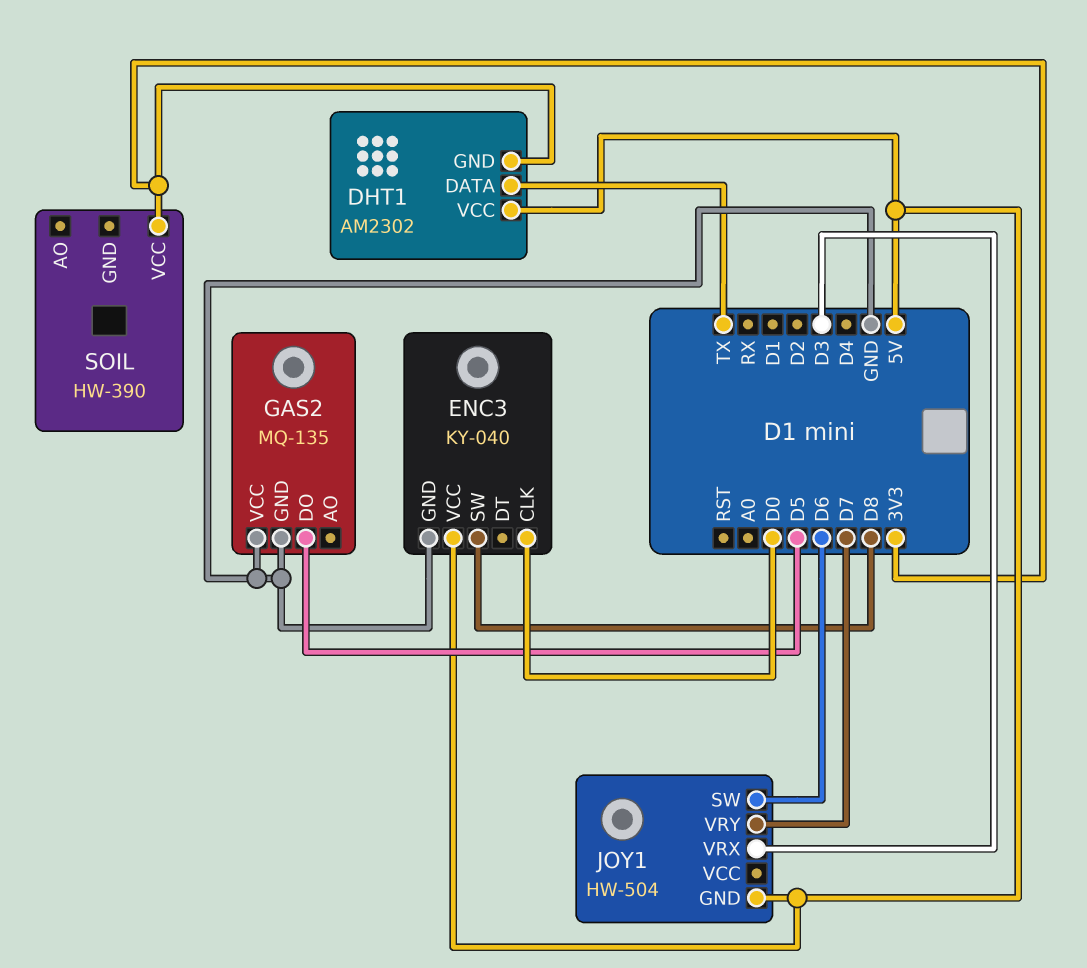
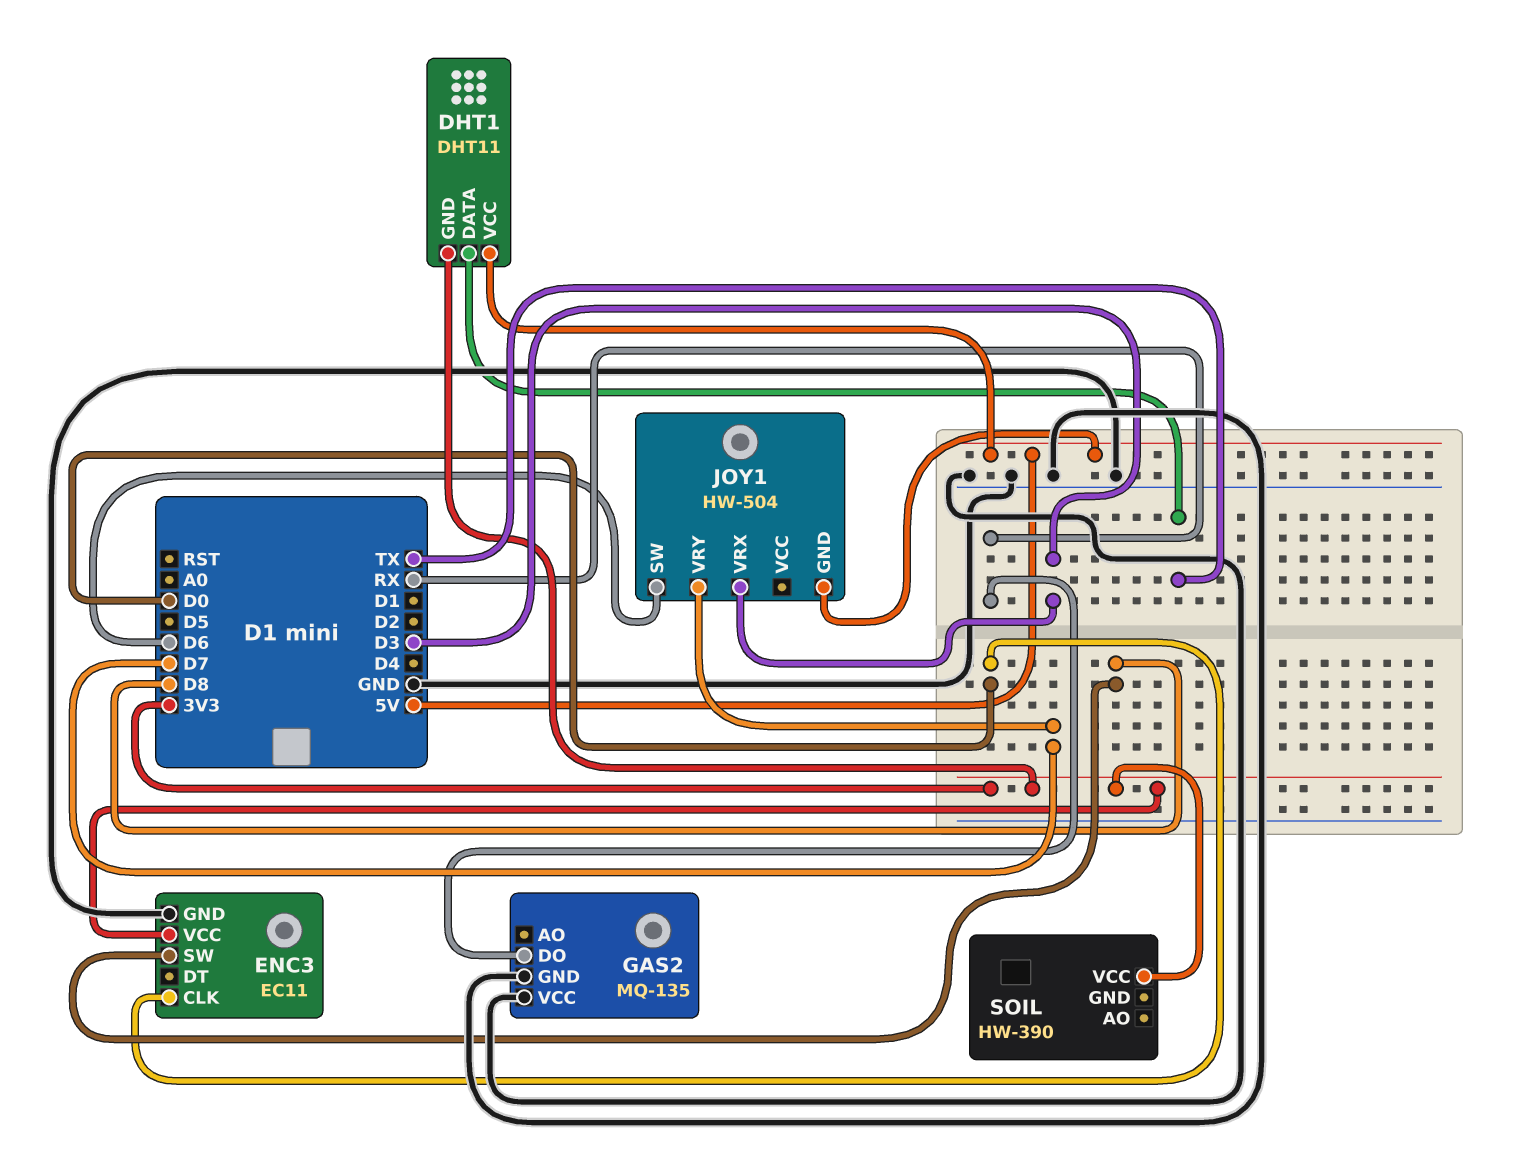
DHT1: AM2302 -> DHT11
ENC3: KY-040 -> EC11
ENC3 pin VCC: 5V -> 3V3
GAS2 pin DO: D5 -> RX

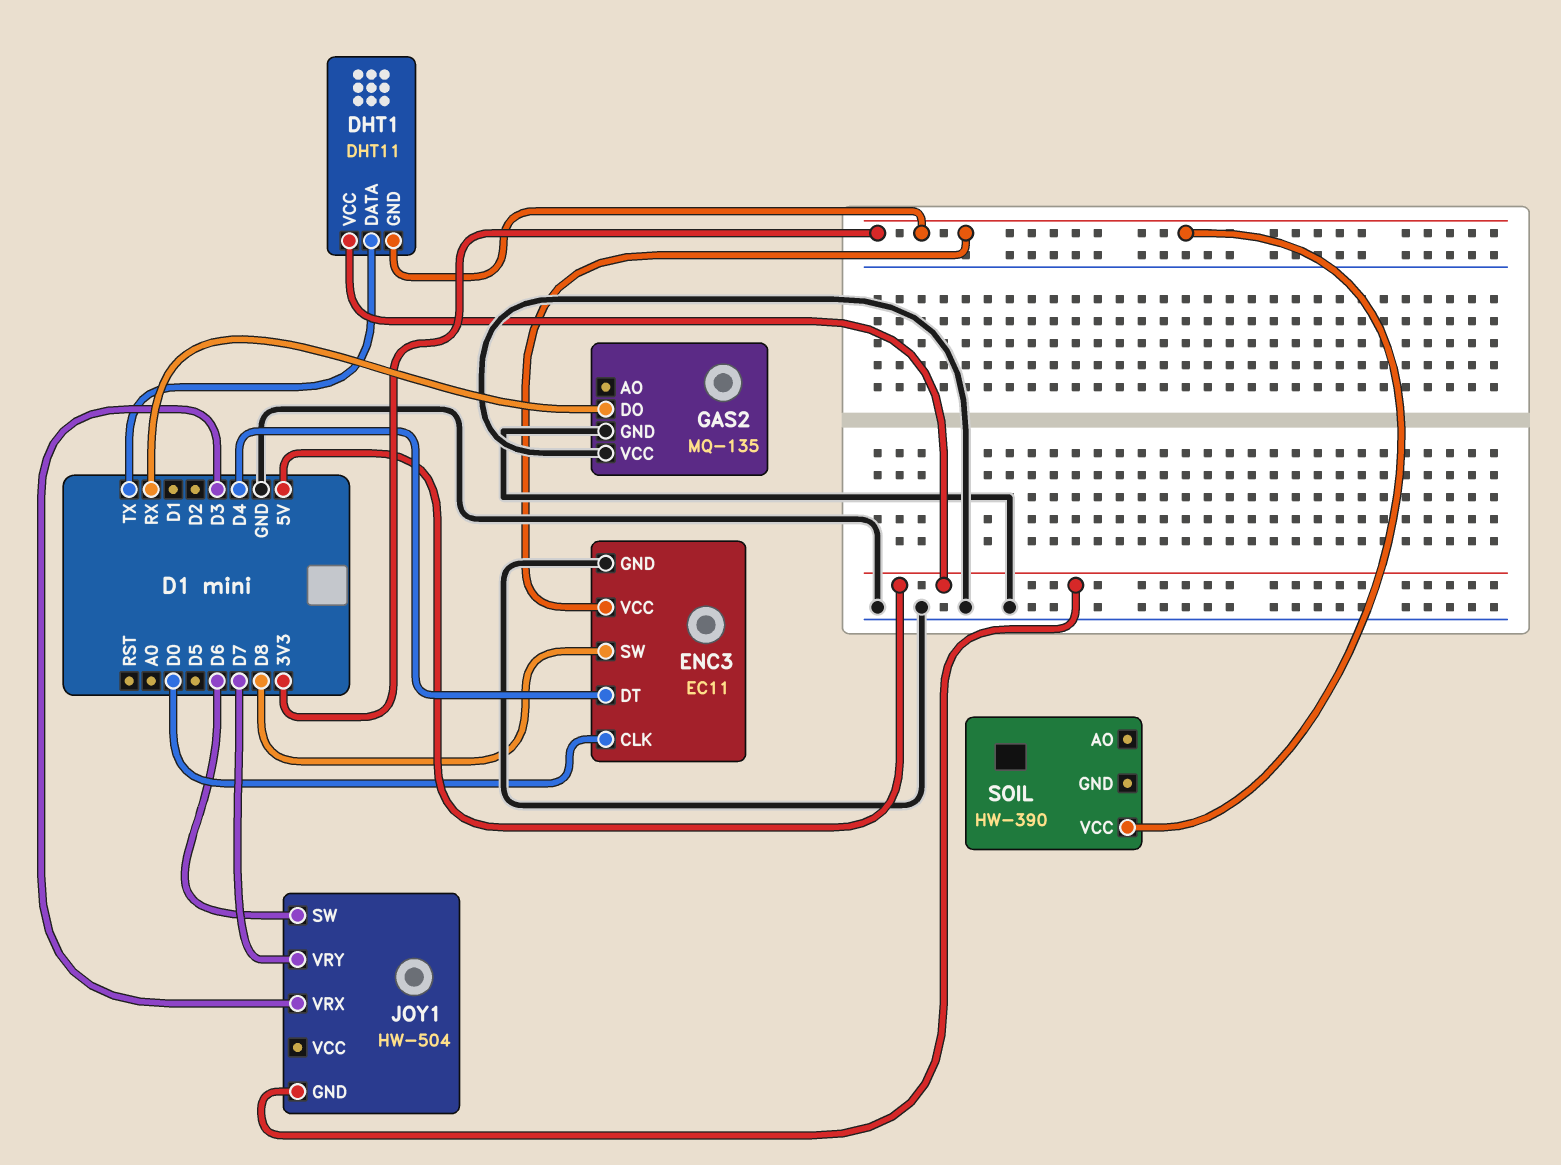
ENC3 pin DT: none -> D4

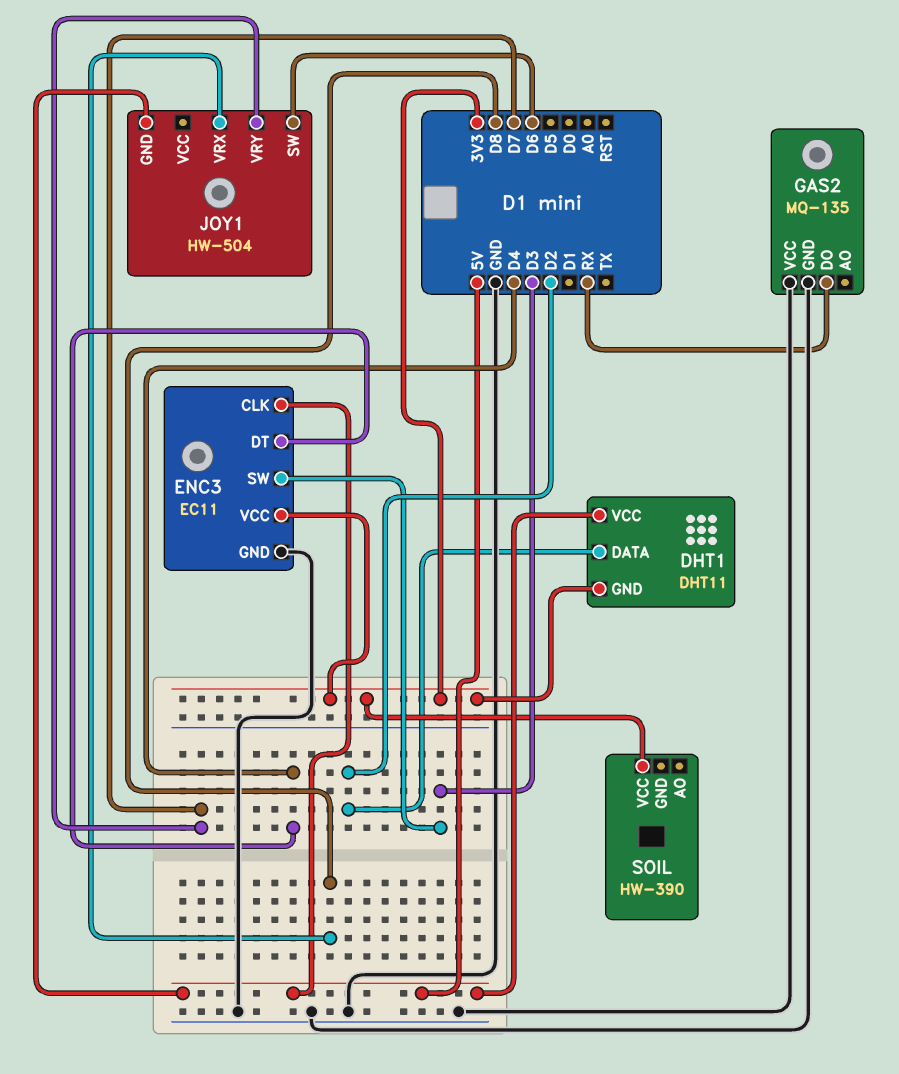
DHT1 pin DATA: TX -> D2
ENC3 pin CLK: D0 -> 5V
ENC3 pin SW: D8 -> D3
JOY1 pin VRX: D3 -> D8

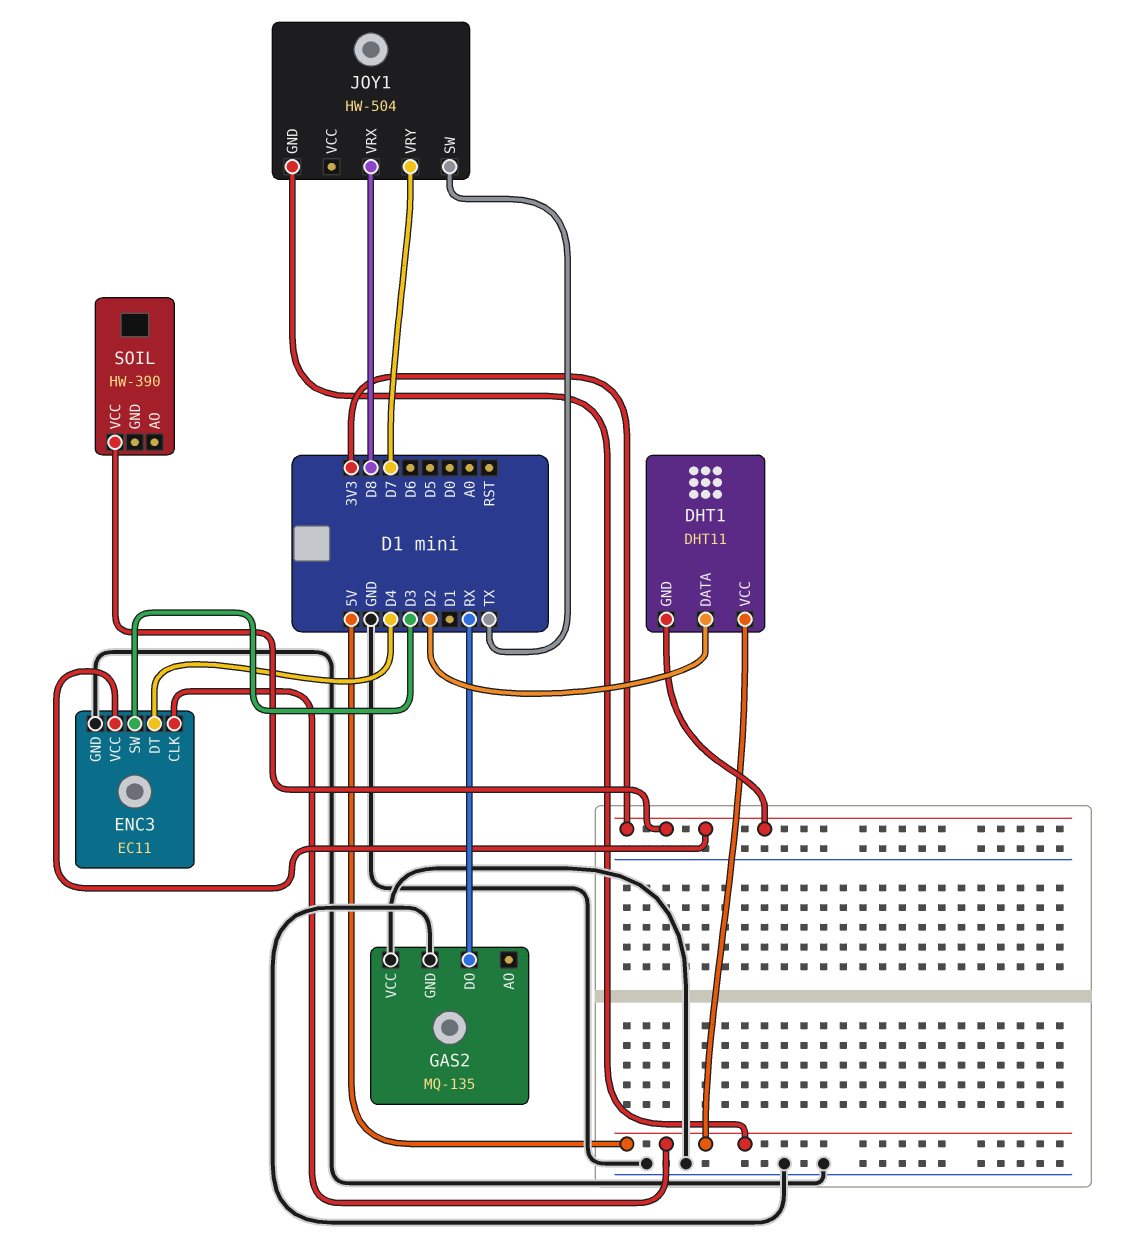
JOY1 pin SW: D6 -> TX

